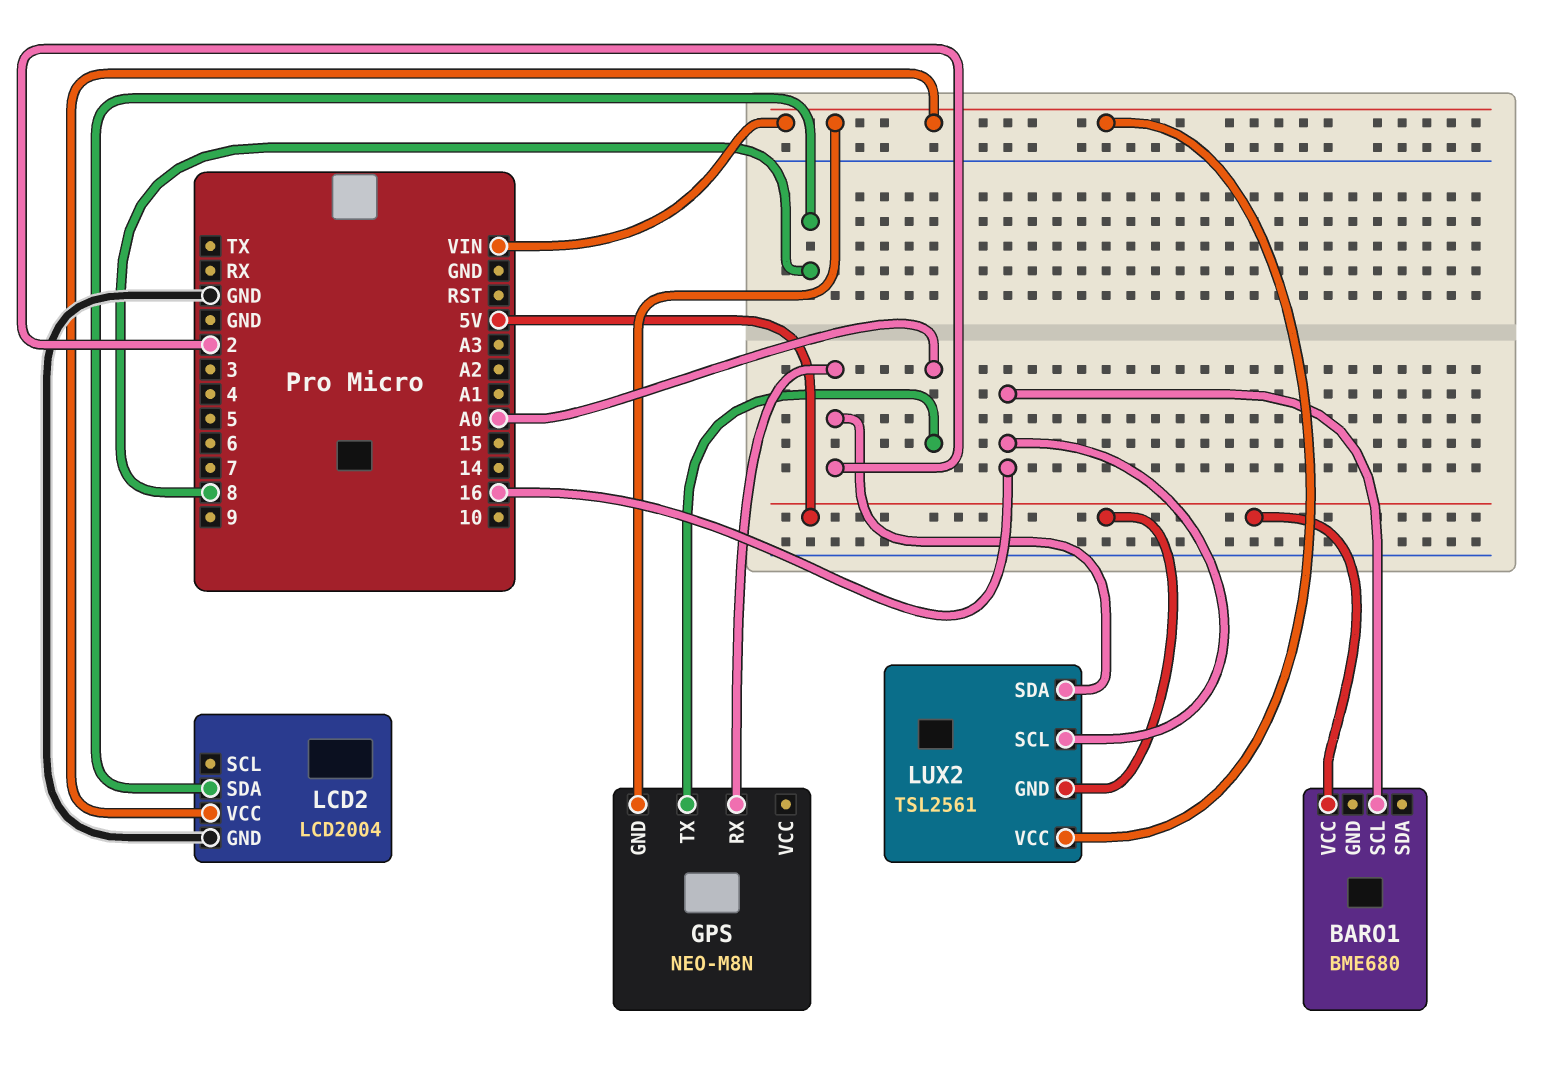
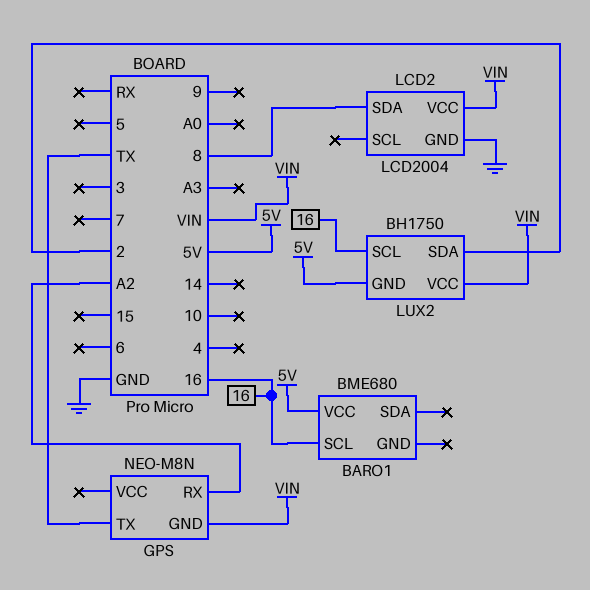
GPS pin RX: 2 -> A2
GPS pin TX: A0 -> TX
LUX2: TSL2561 -> BH1750

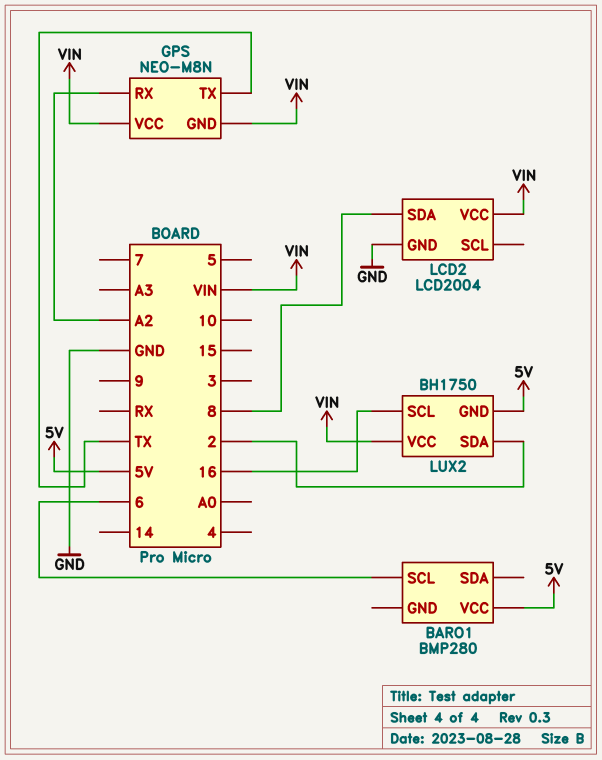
BARO1: BME680 -> BMP280
BARO1 pin SCL: 16 -> 6
GPS pin VCC: none -> VIN

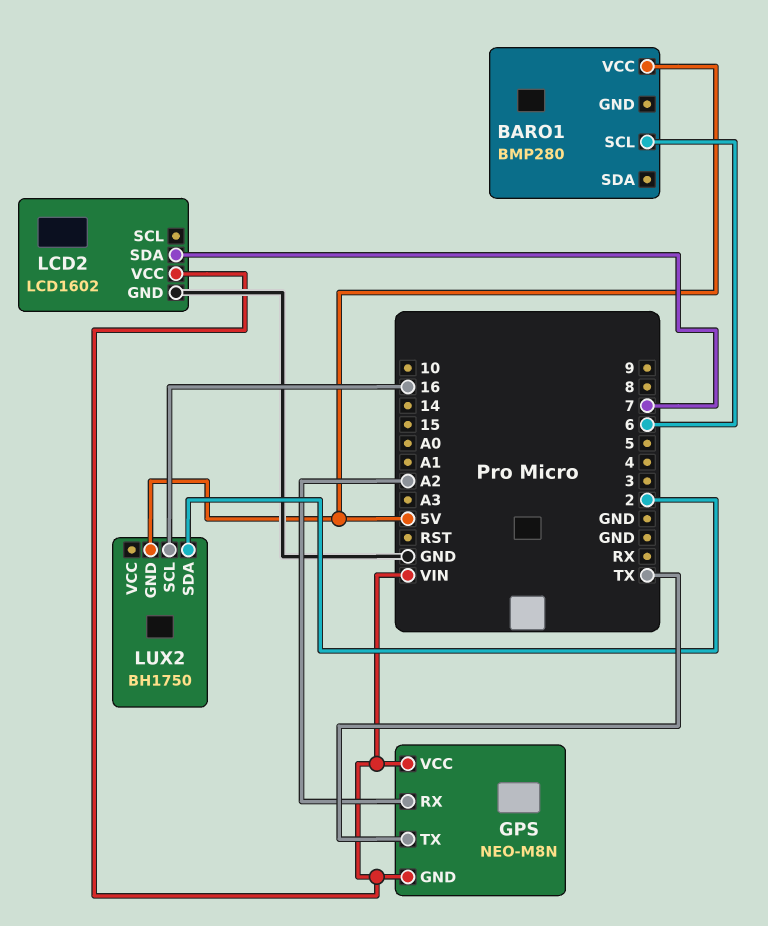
LCD2: LCD2004 -> LCD1602
LCD2 pin SDA: 8 -> 7
LUX2 pin VCC: VIN -> none

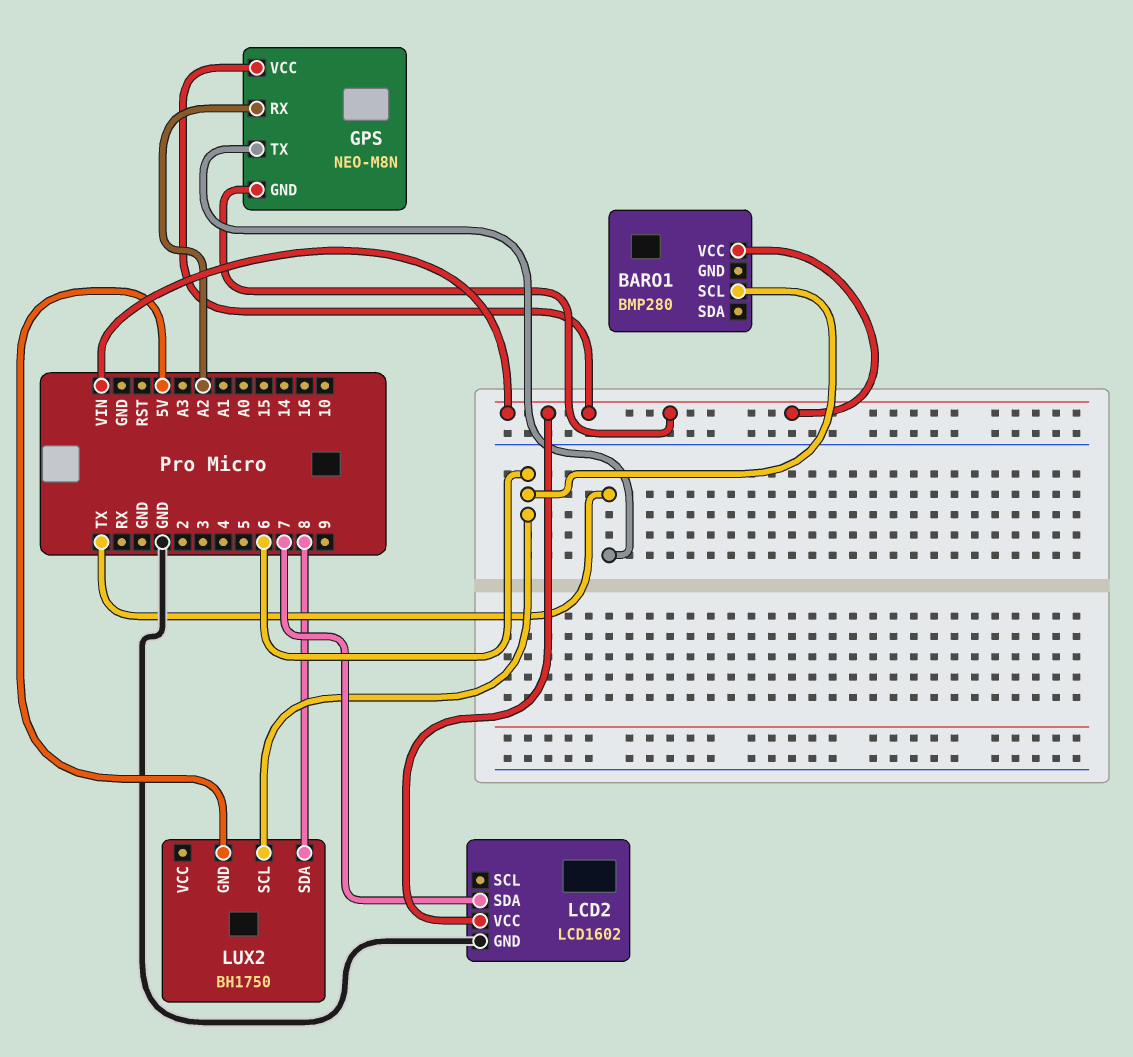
BARO1 pin VCC: 5V -> VIN
LUX2 pin SCL: 16 -> 6
LUX2 pin SDA: 2 -> 8

